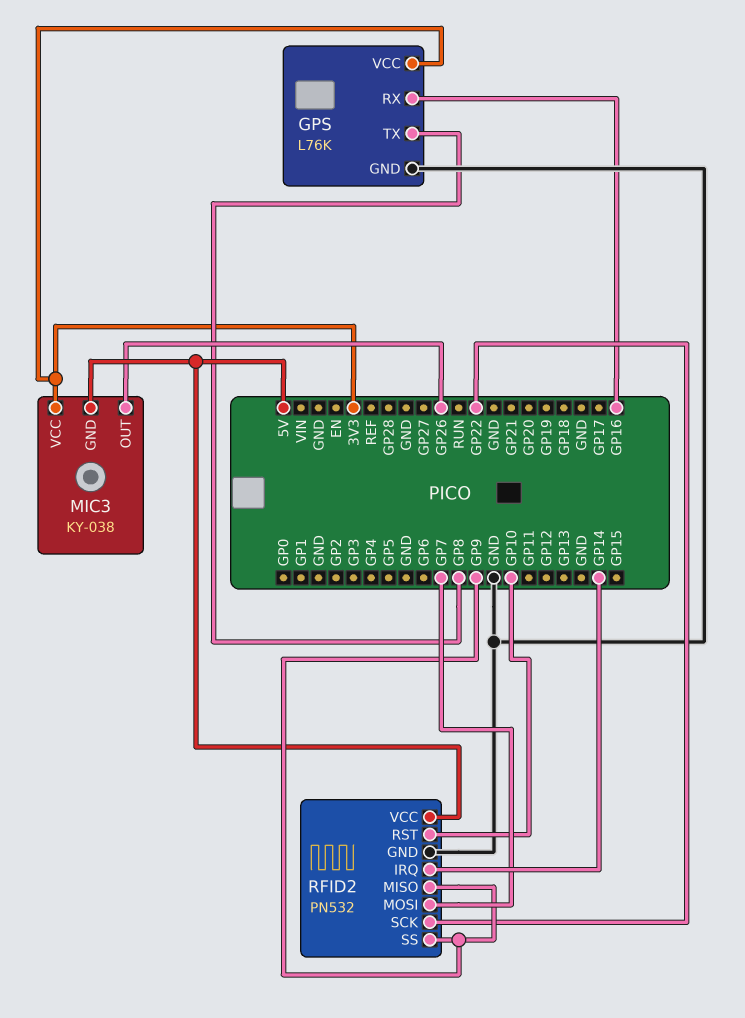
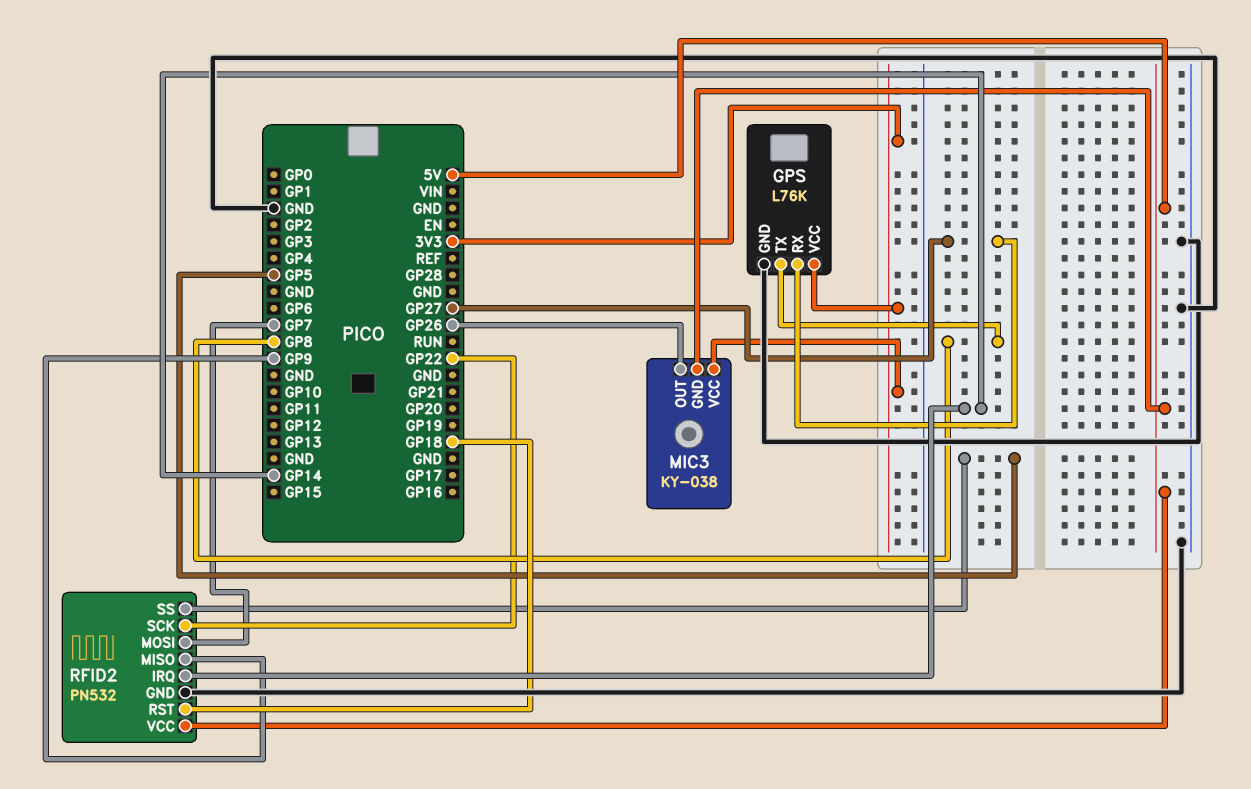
GPS pin RX: GP16 -> GP27
RFID2 pin RST: GP10 -> GP18
RFID2 pin SS: GP9 -> GP5

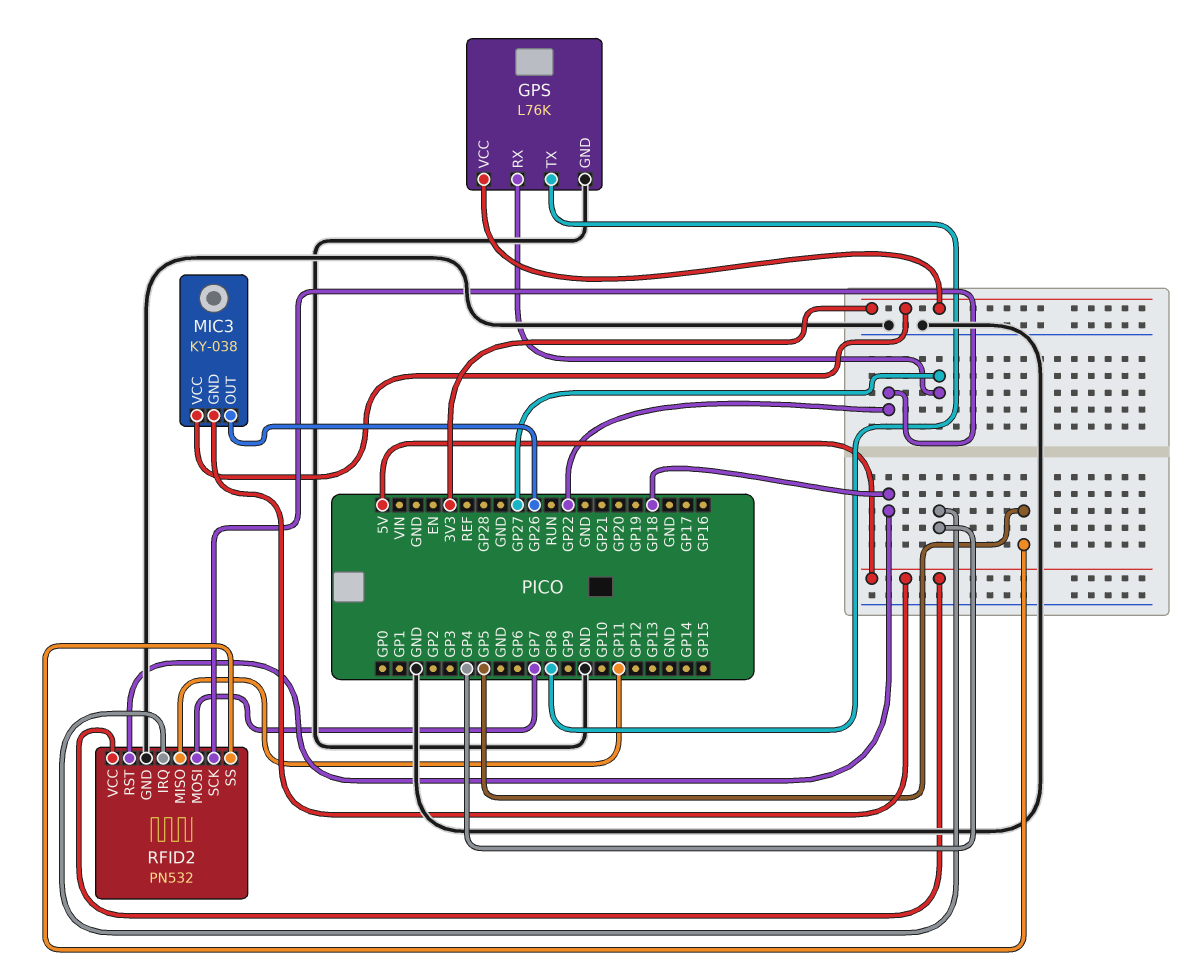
RFID2 pin IRQ: GP14 -> GP4
RFID2 pin MISO: GP9 -> GP11

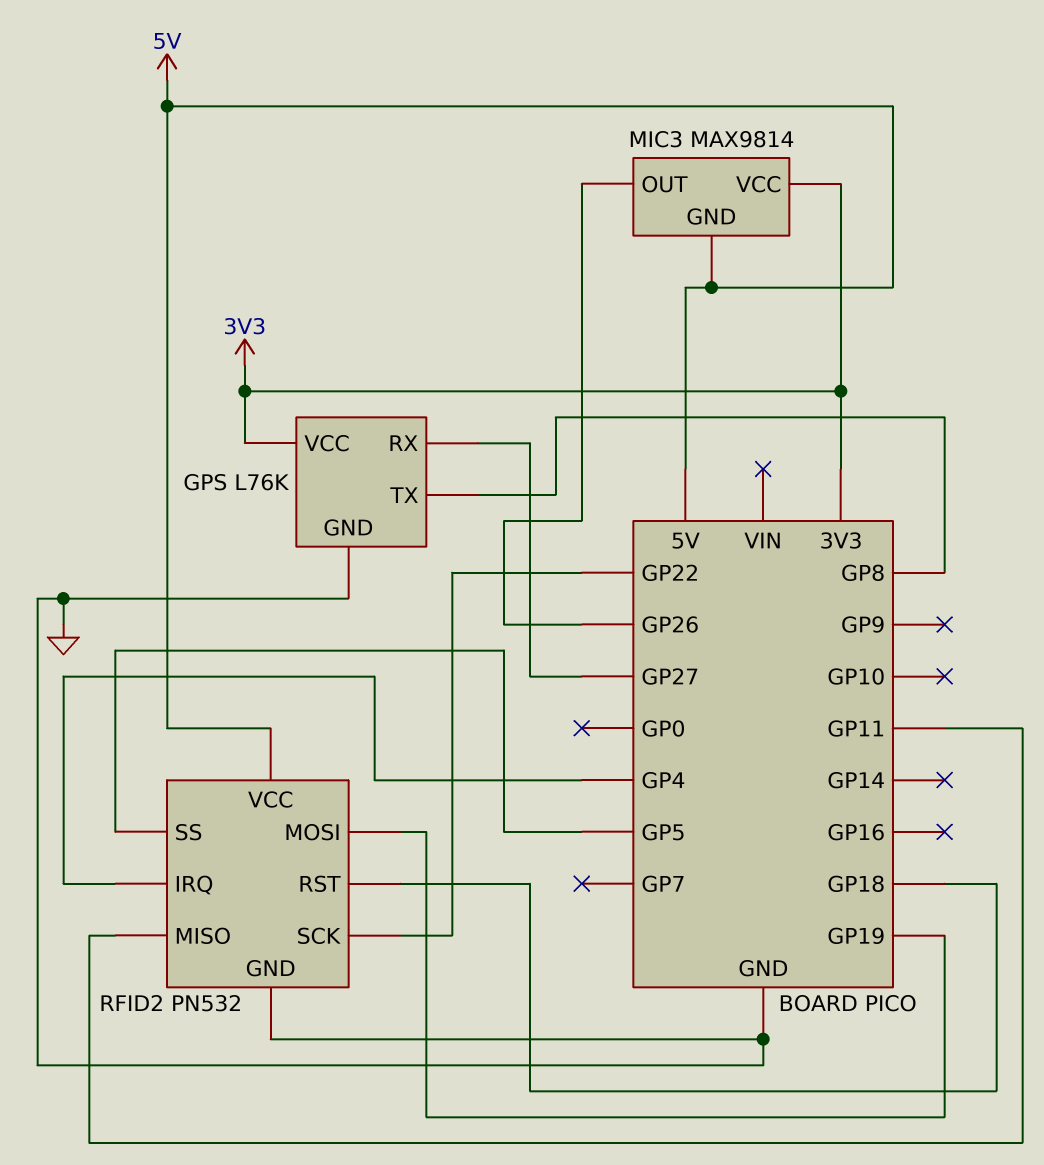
MIC3: KY-038 -> MAX9814
RFID2 pin MOSI: GP7 -> GP19

